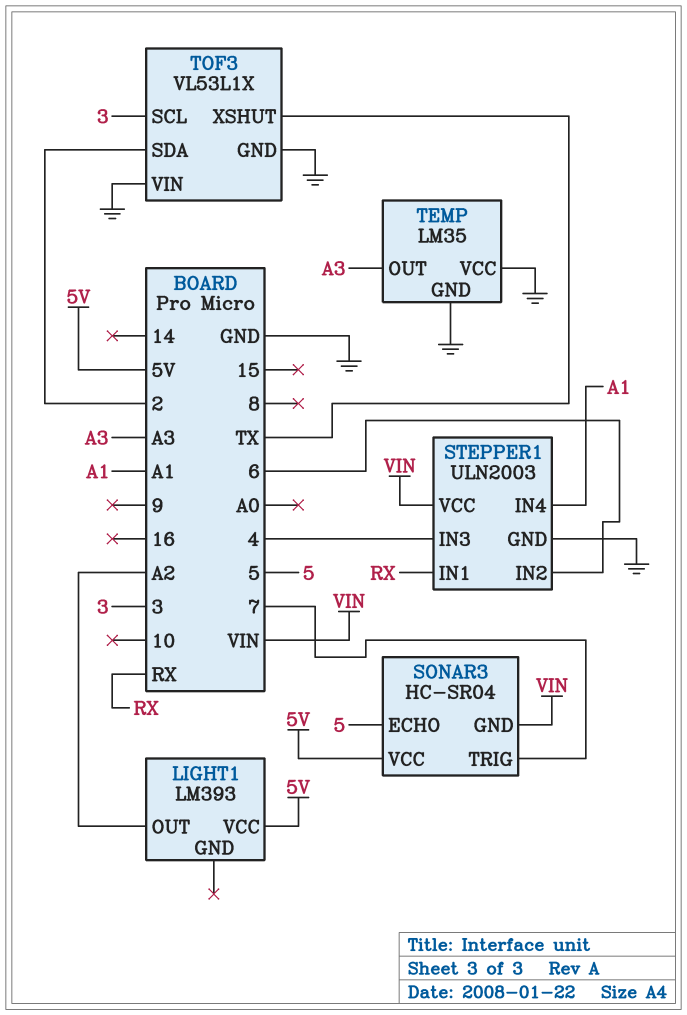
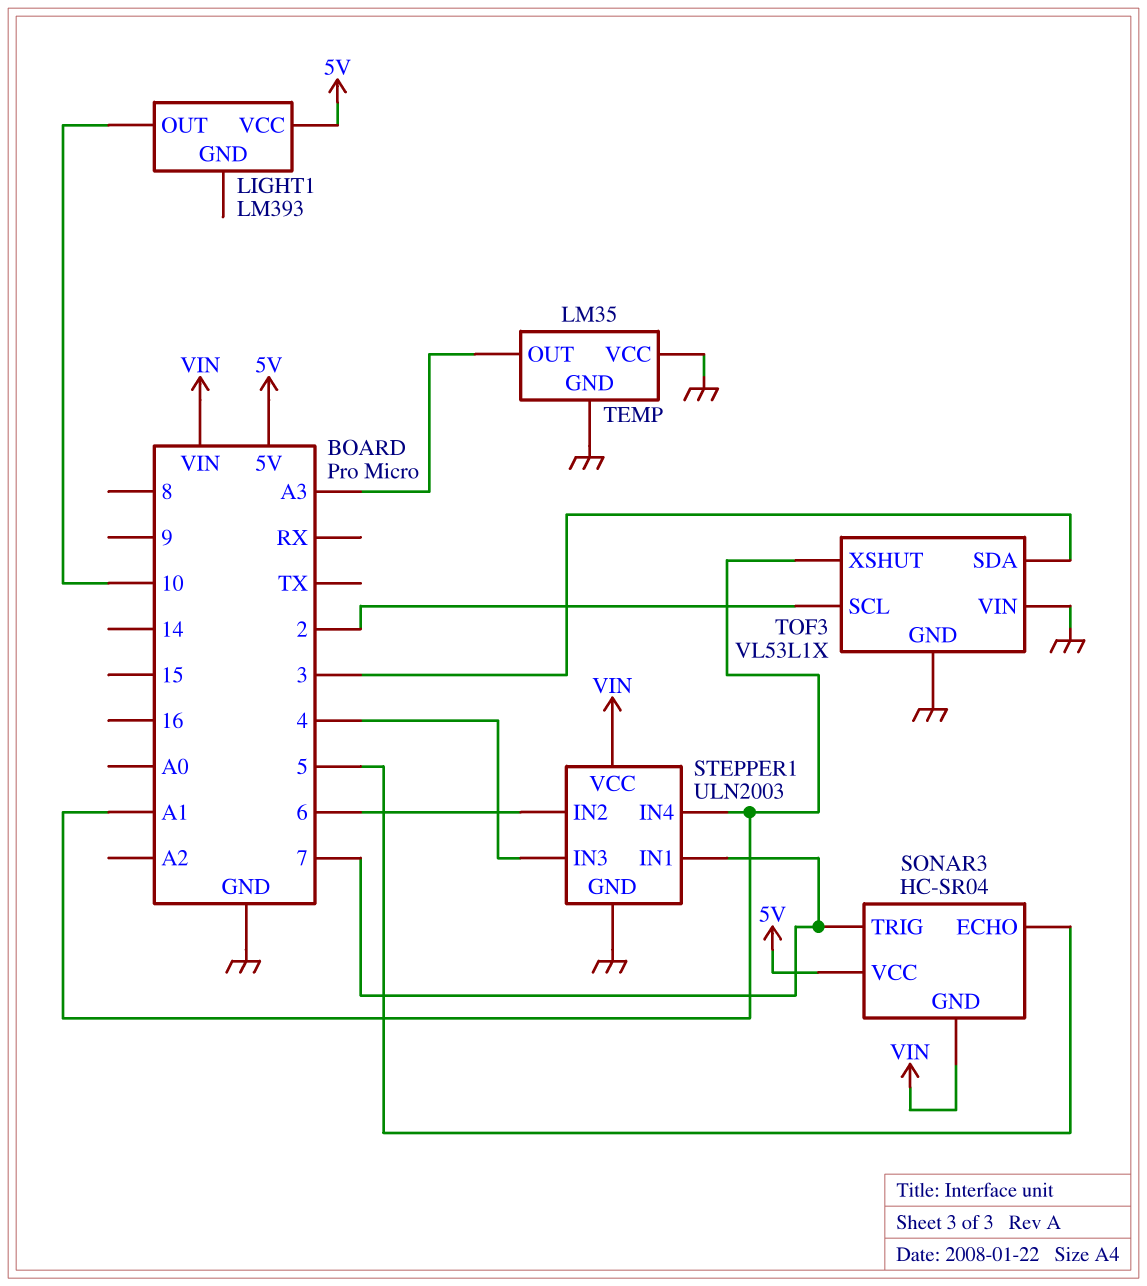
LIGHT1 pin OUT: A2 -> 10
STEPPER1 pin IN1: RX -> 7
TOF3 pin SCL: 3 -> 2
TOF3 pin SDA: 2 -> 3
TOF3 pin XSHUT: TX -> A1

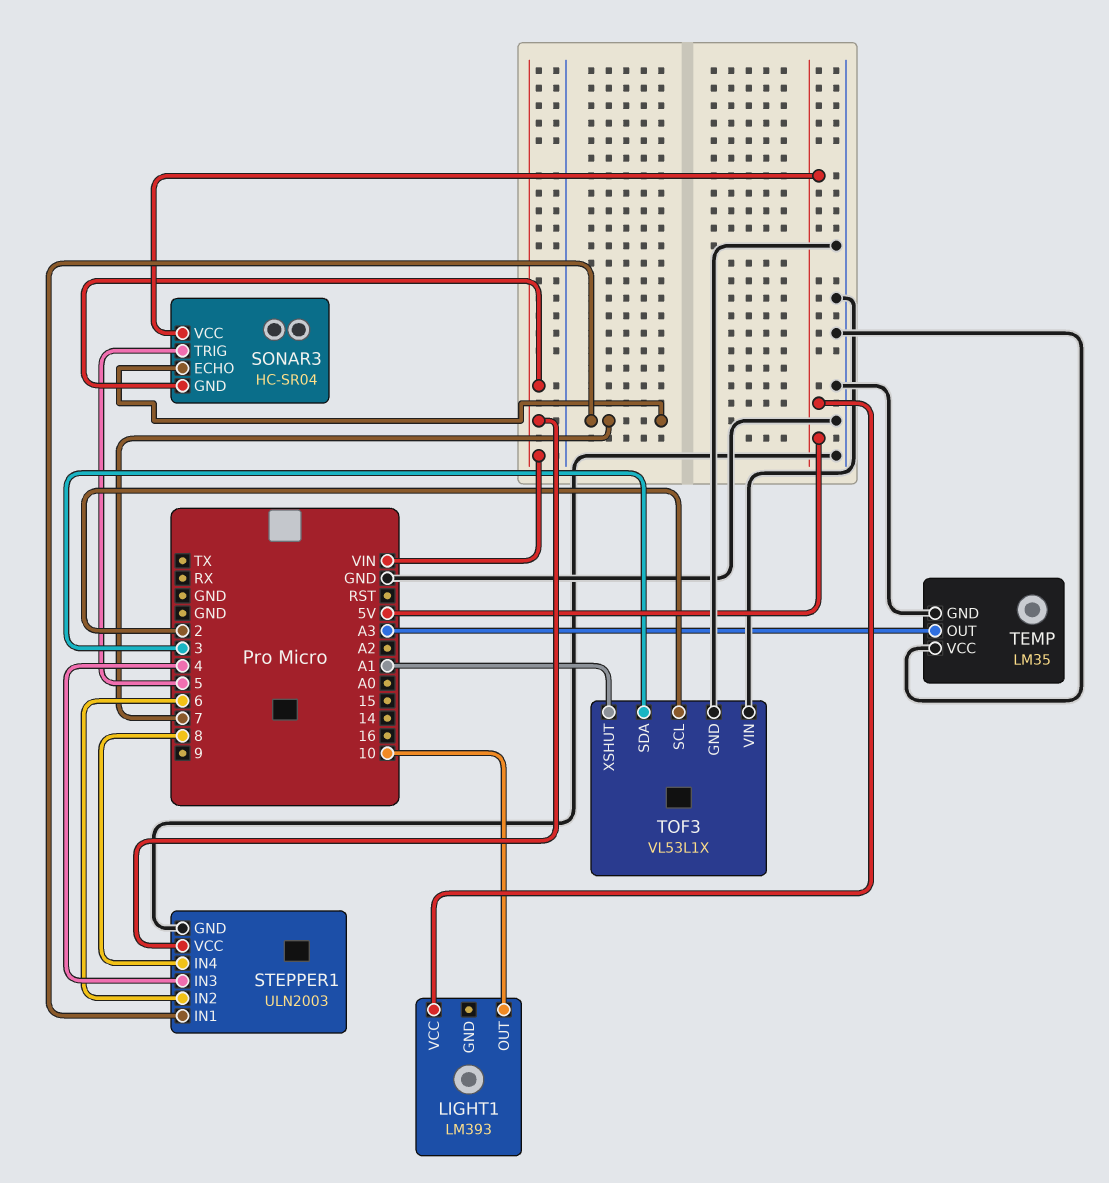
SONAR3 pin ECHO: 5 -> 7
SONAR3 pin TRIG: 7 -> 5
STEPPER1 pin IN4: A1 -> 8

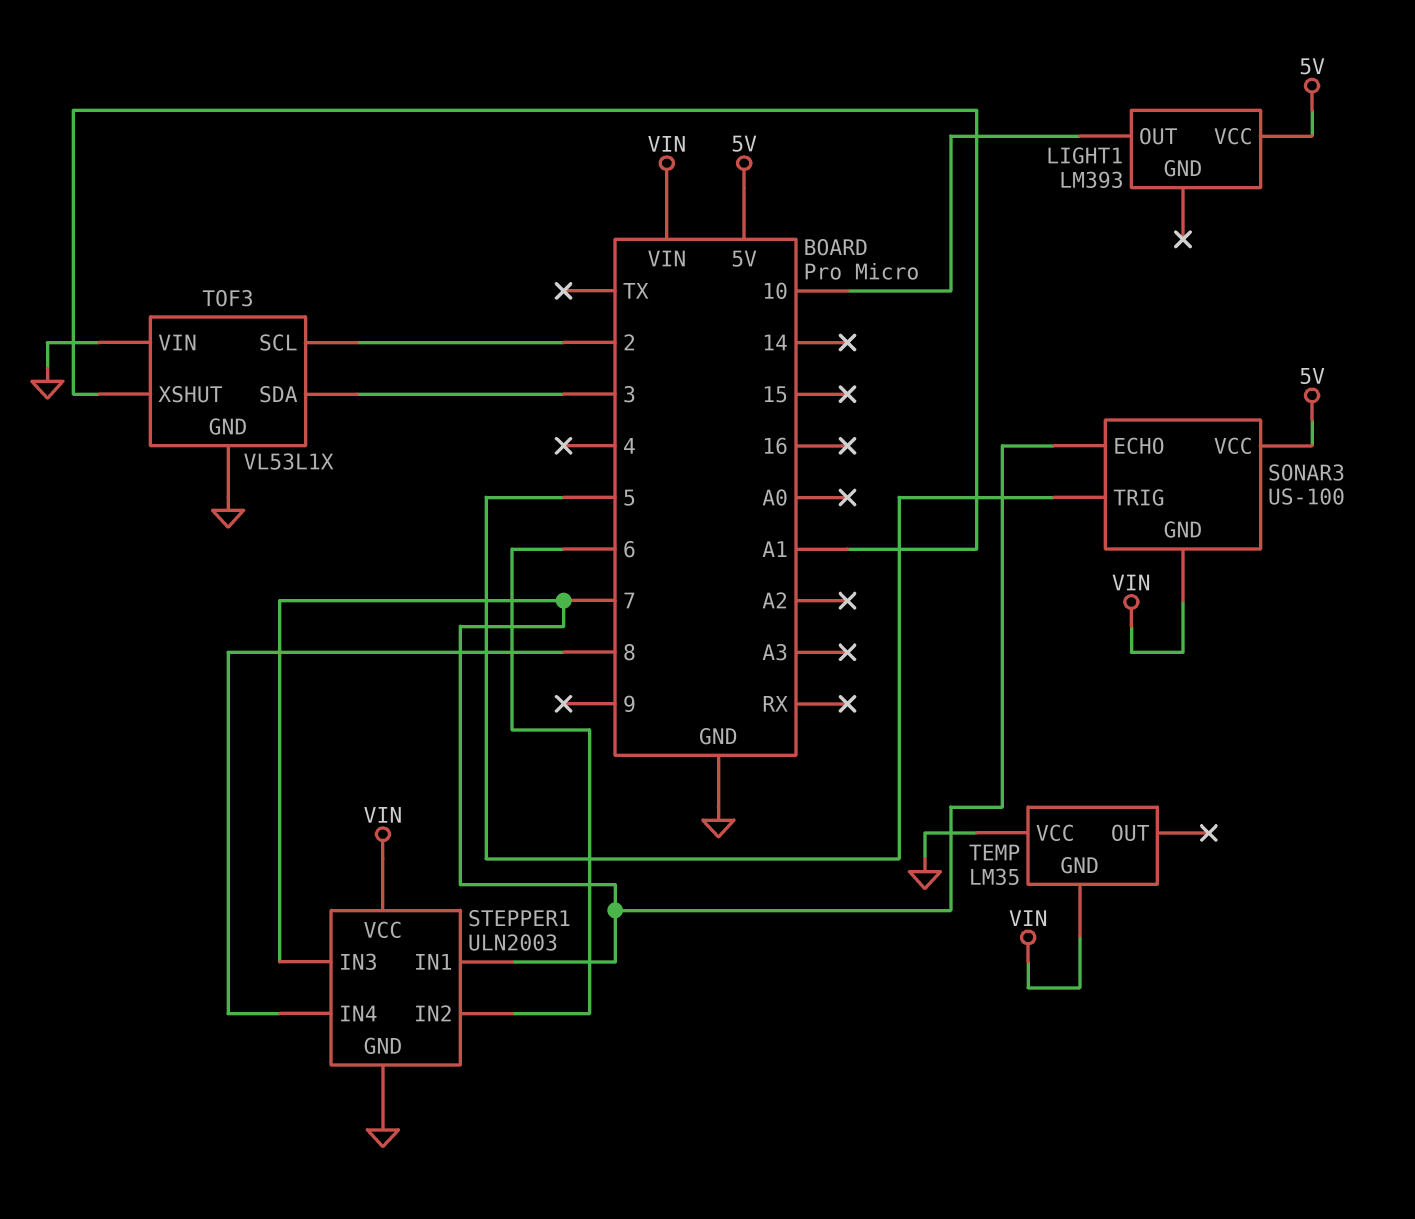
SONAR3: HC-SR04 -> US-100
STEPPER1 pin IN3: 4 -> 7
TEMP pin GND: GND -> VIN
TEMP pin OUT: A3 -> none

